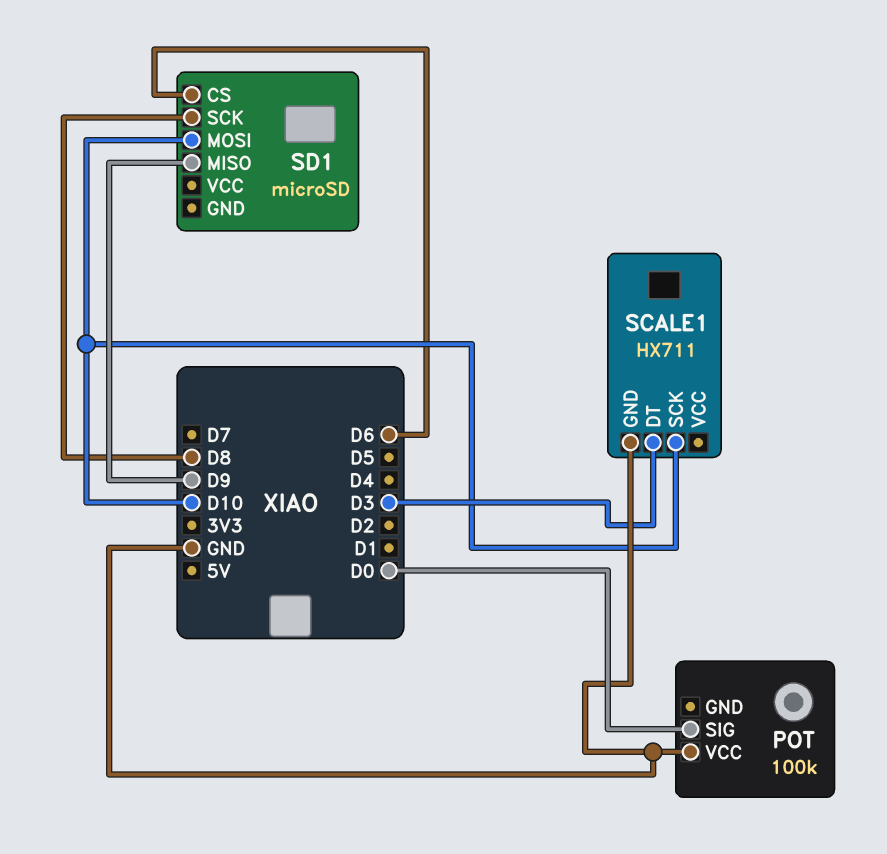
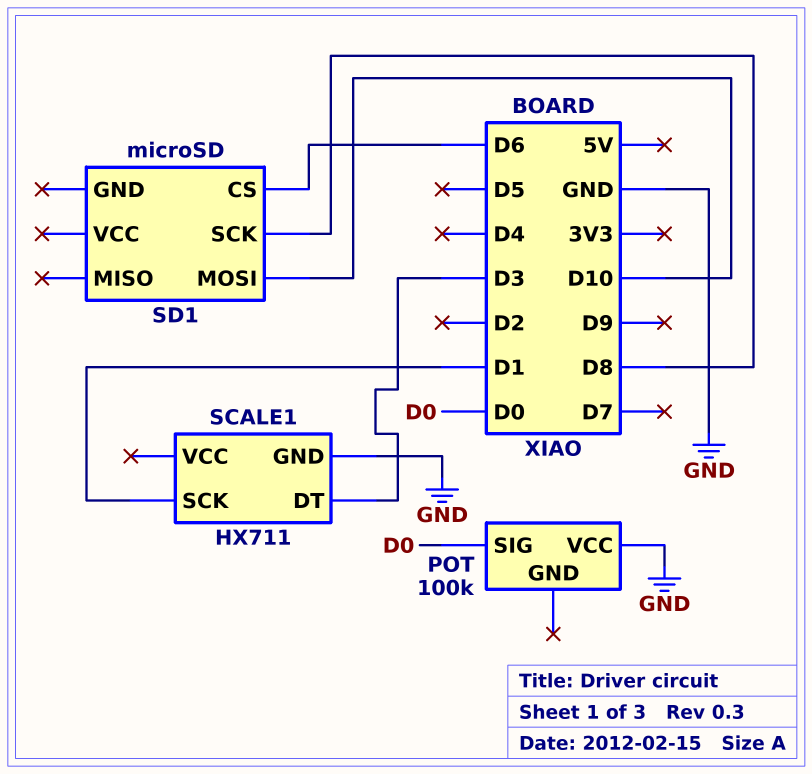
SCALE1 pin SCK: D10 -> D1
SD1 pin MISO: D9 -> none

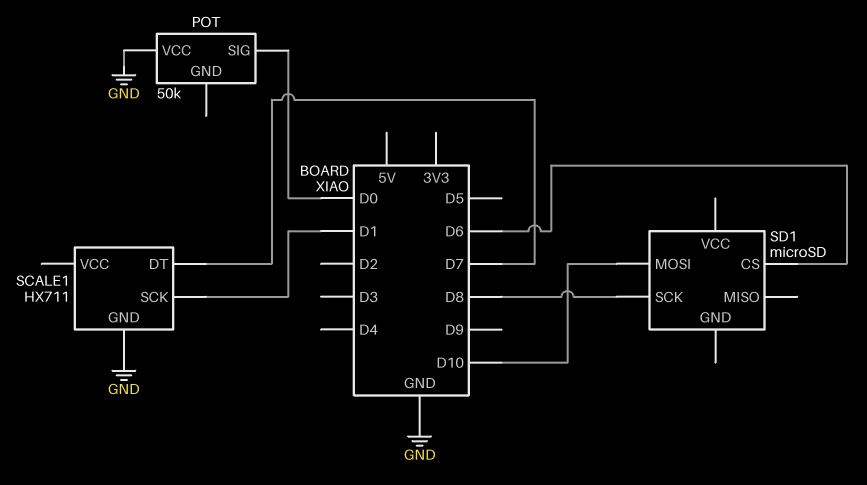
POT: 100k -> 50k
SCALE1 pin DT: D3 -> D7

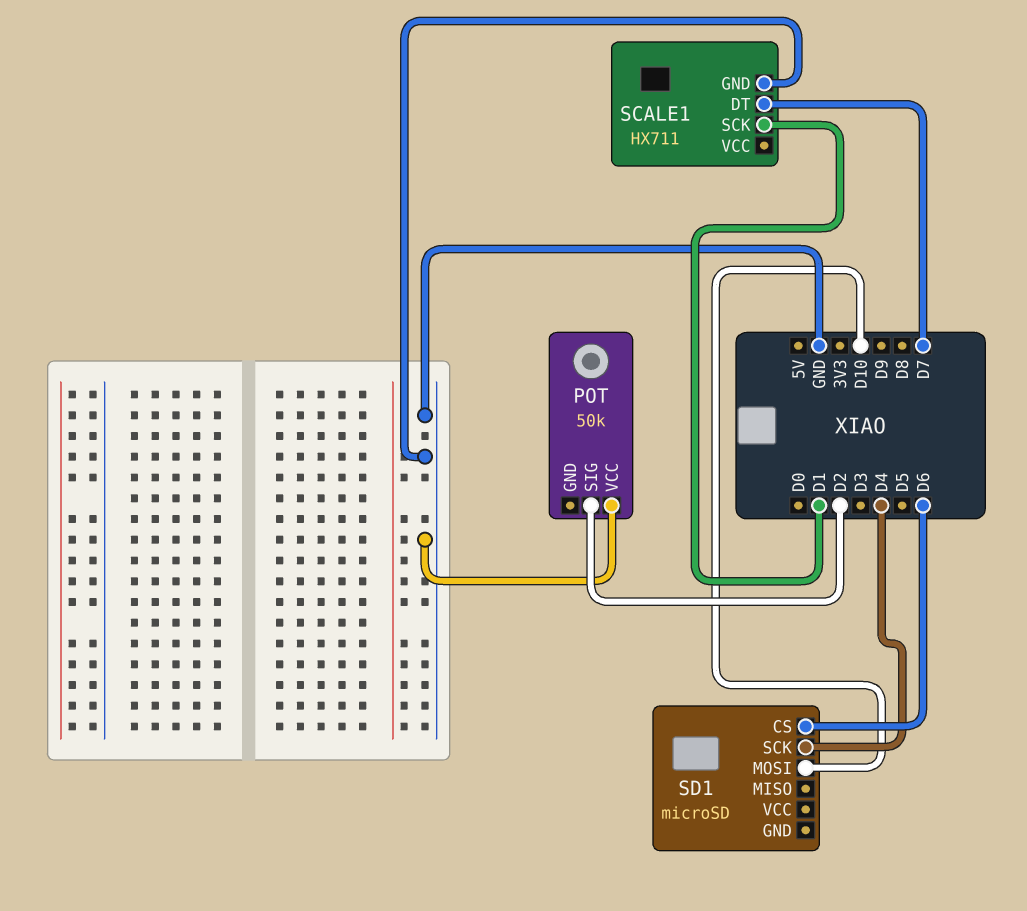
POT pin SIG: D0 -> D2
SD1 pin SCK: D8 -> D4

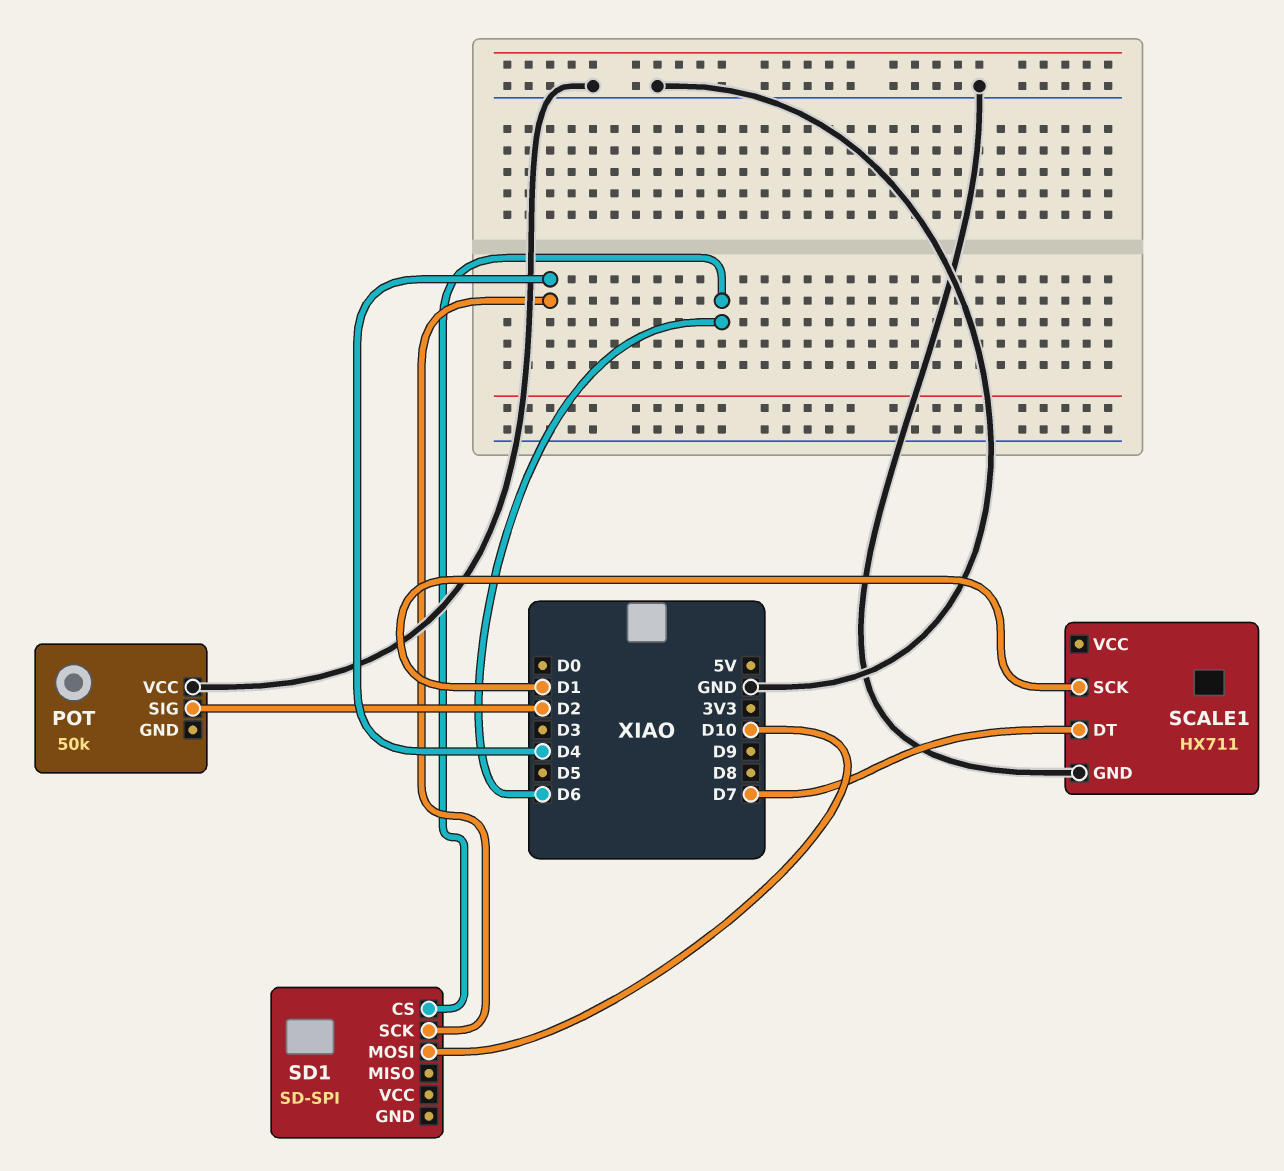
SD1: microSD -> SD-SPI

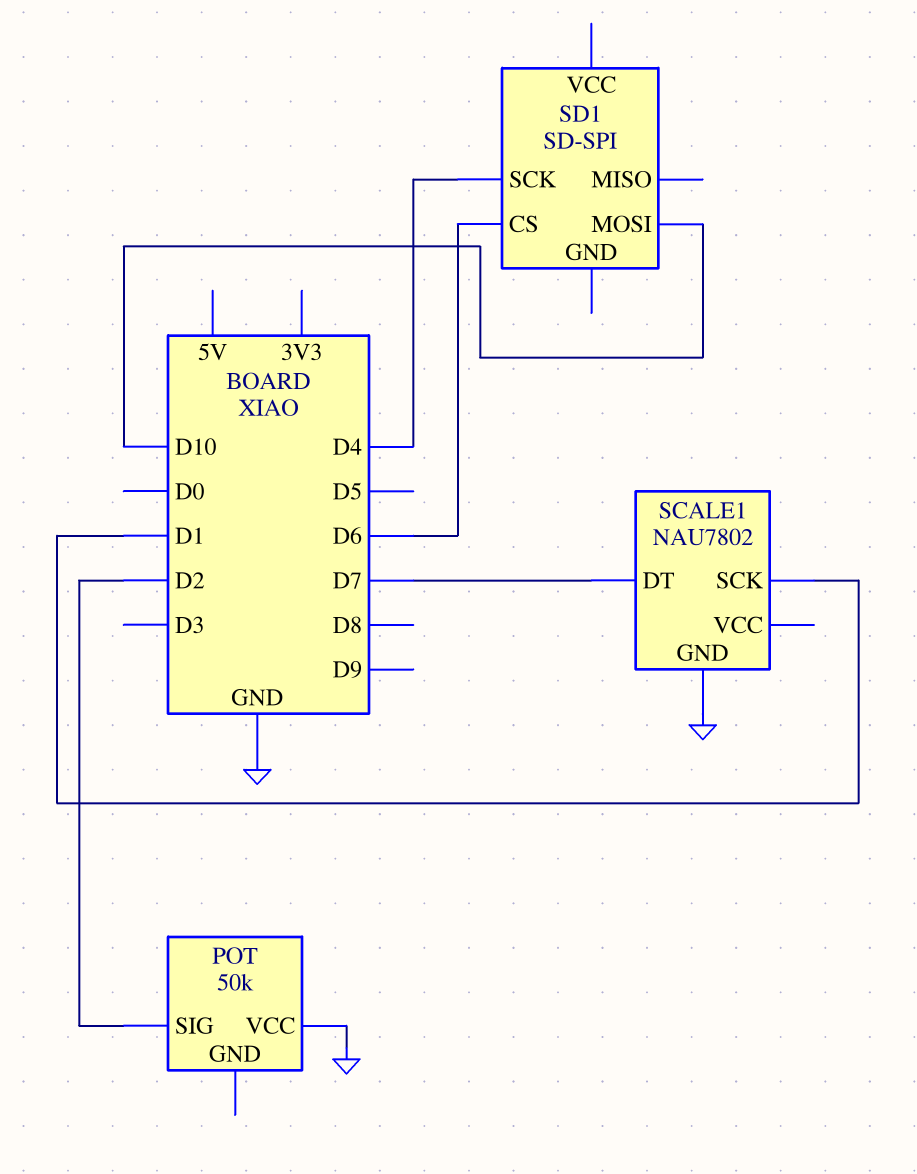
SCALE1: HX711 -> NAU7802

